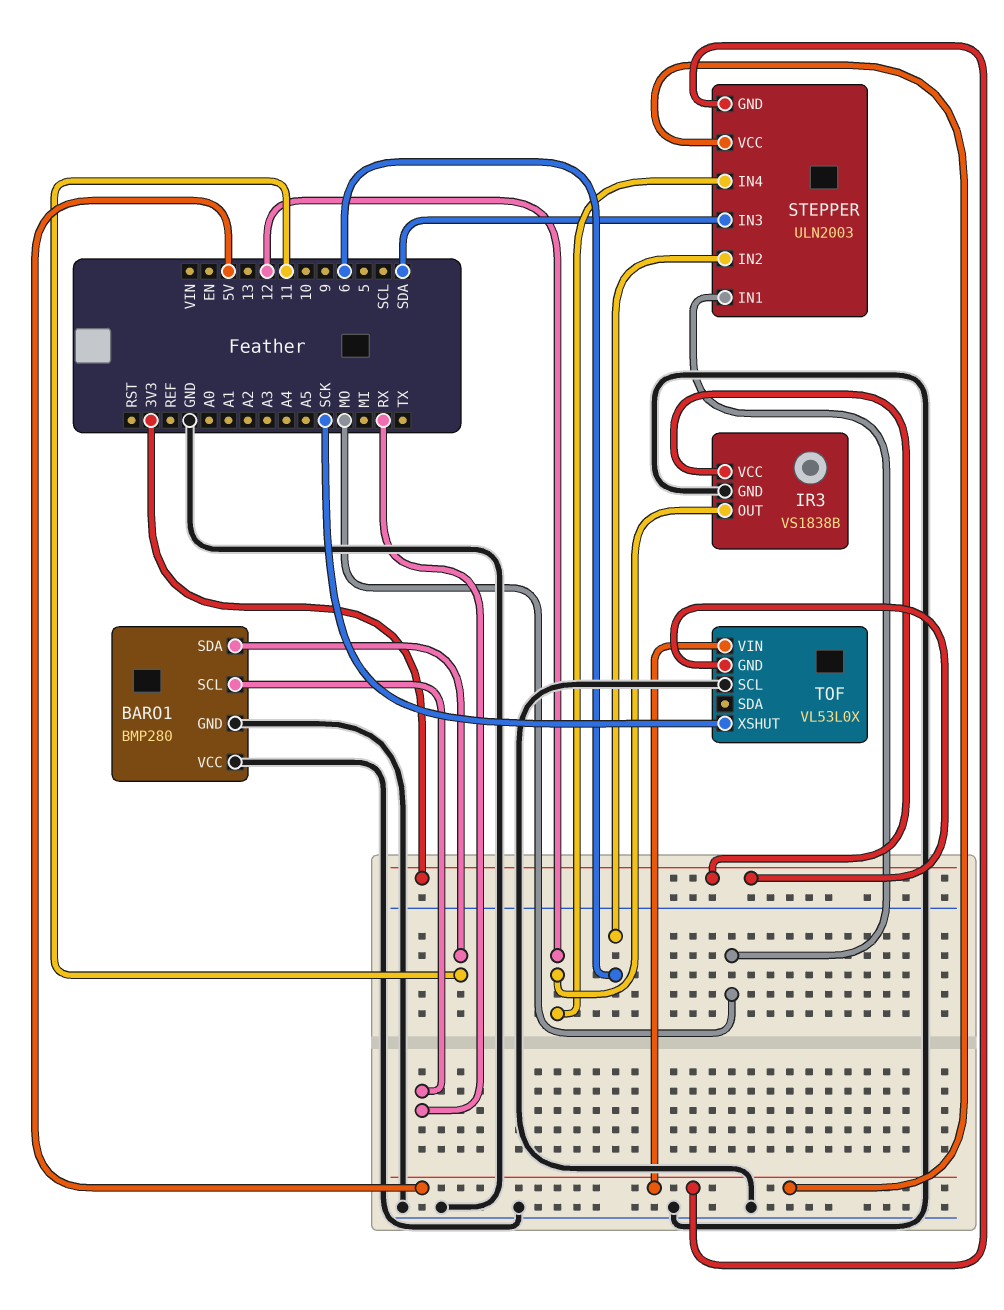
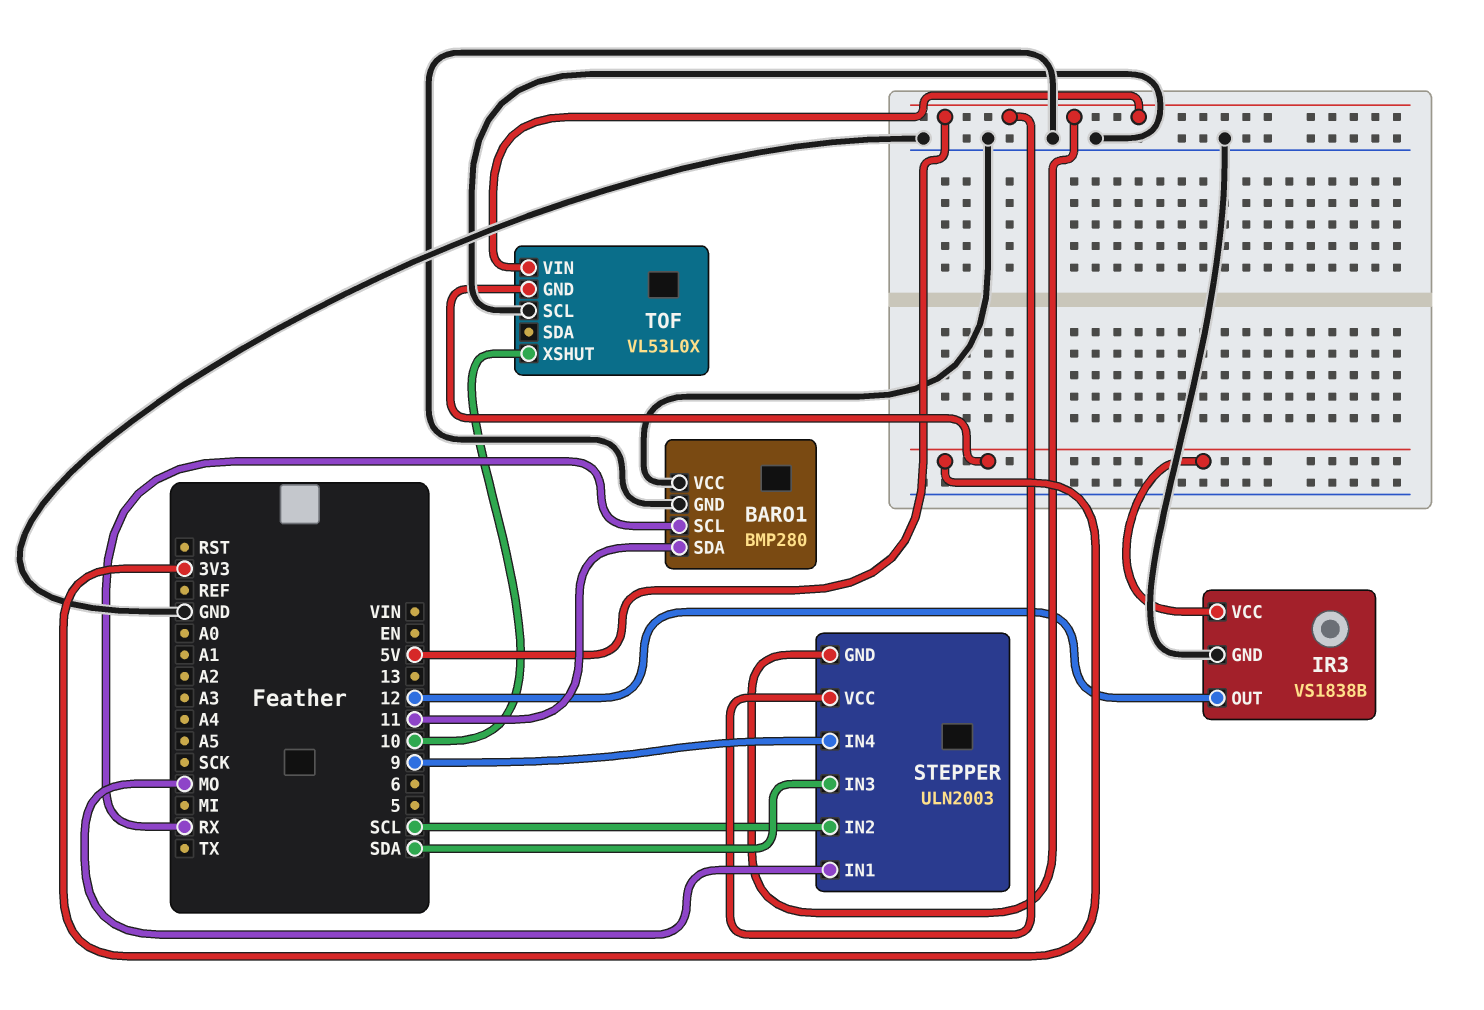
STEPPER pin IN2: 6 -> SCL
STEPPER pin IN4: 12 -> 9
TOF pin XSHUT: SCK -> 10

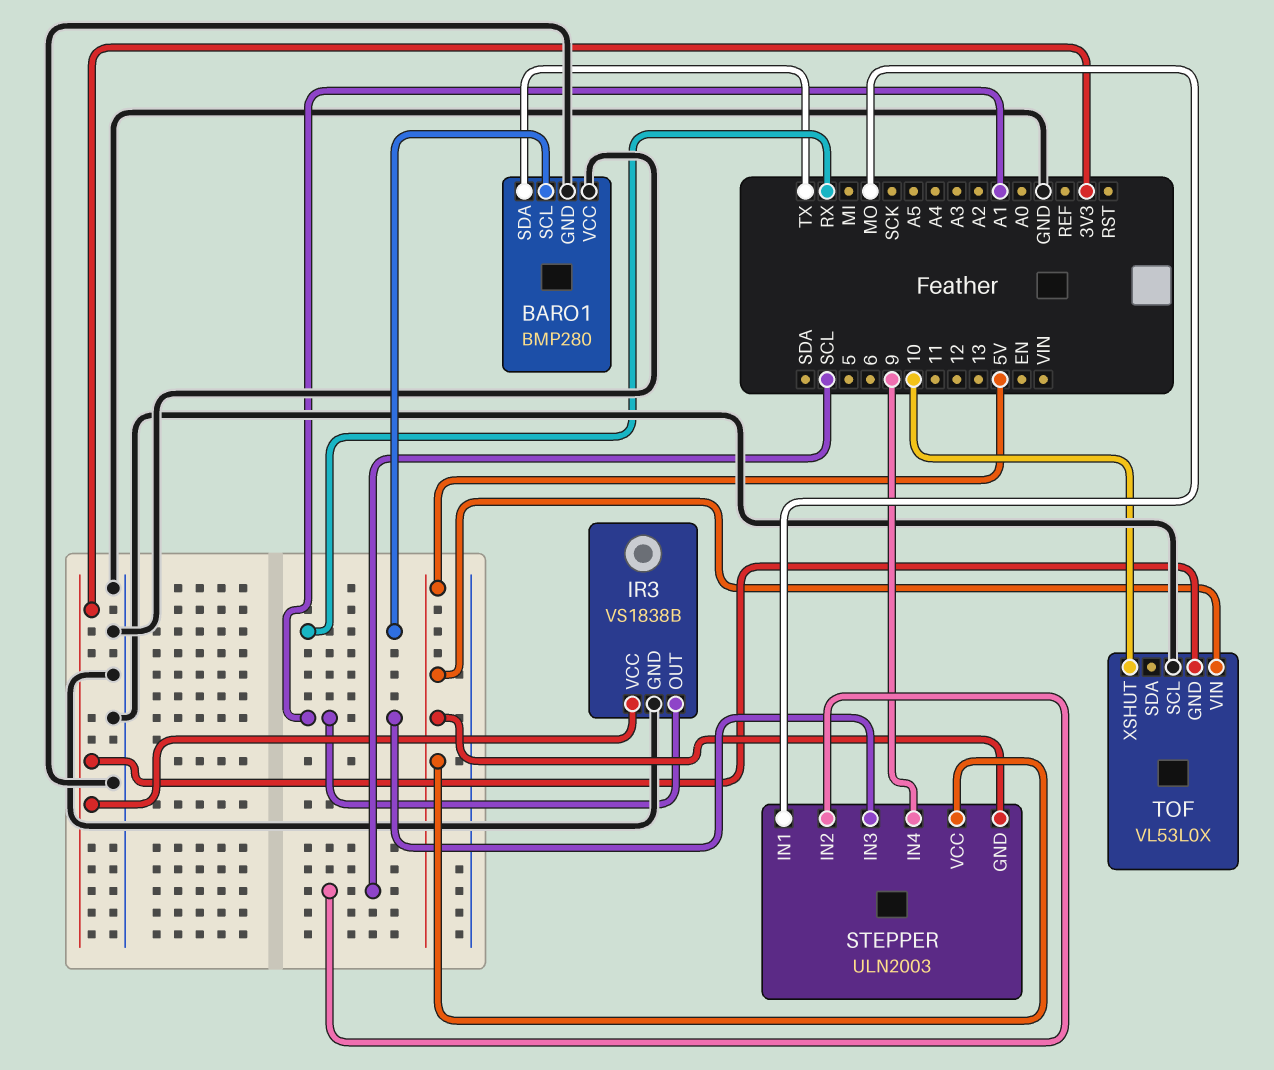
BARO1 pin SDA: 11 -> TX
IR3 pin OUT: 12 -> A1
STEPPER pin IN3: SDA -> A1

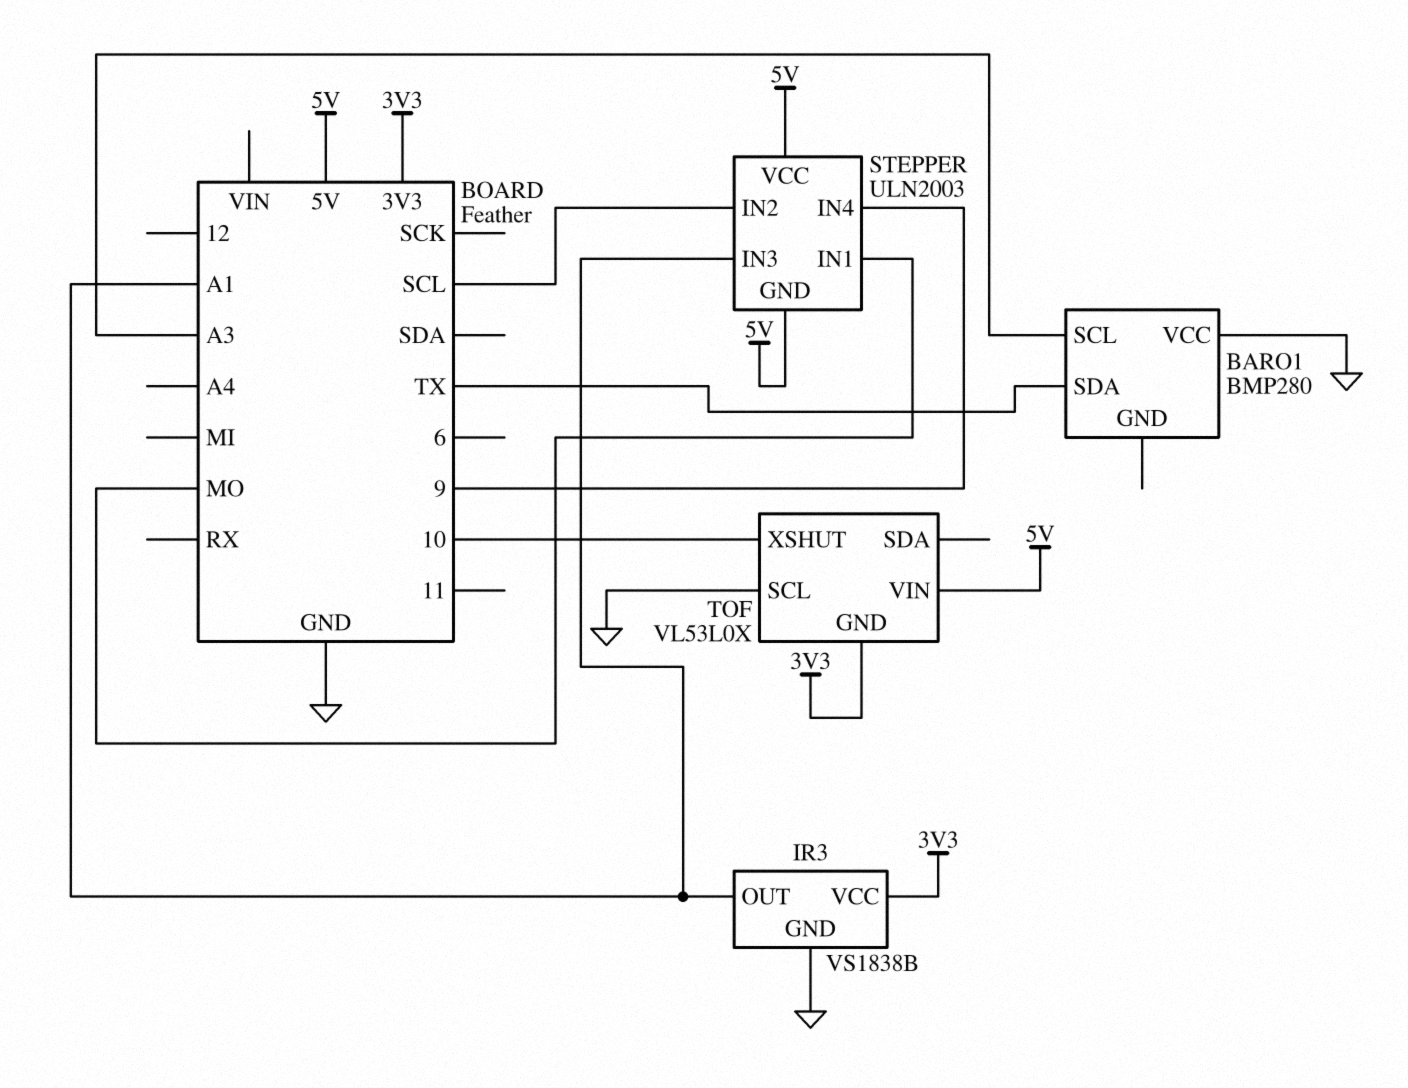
BARO1 pin GND: GND -> none
BARO1 pin SCL: RX -> A3

